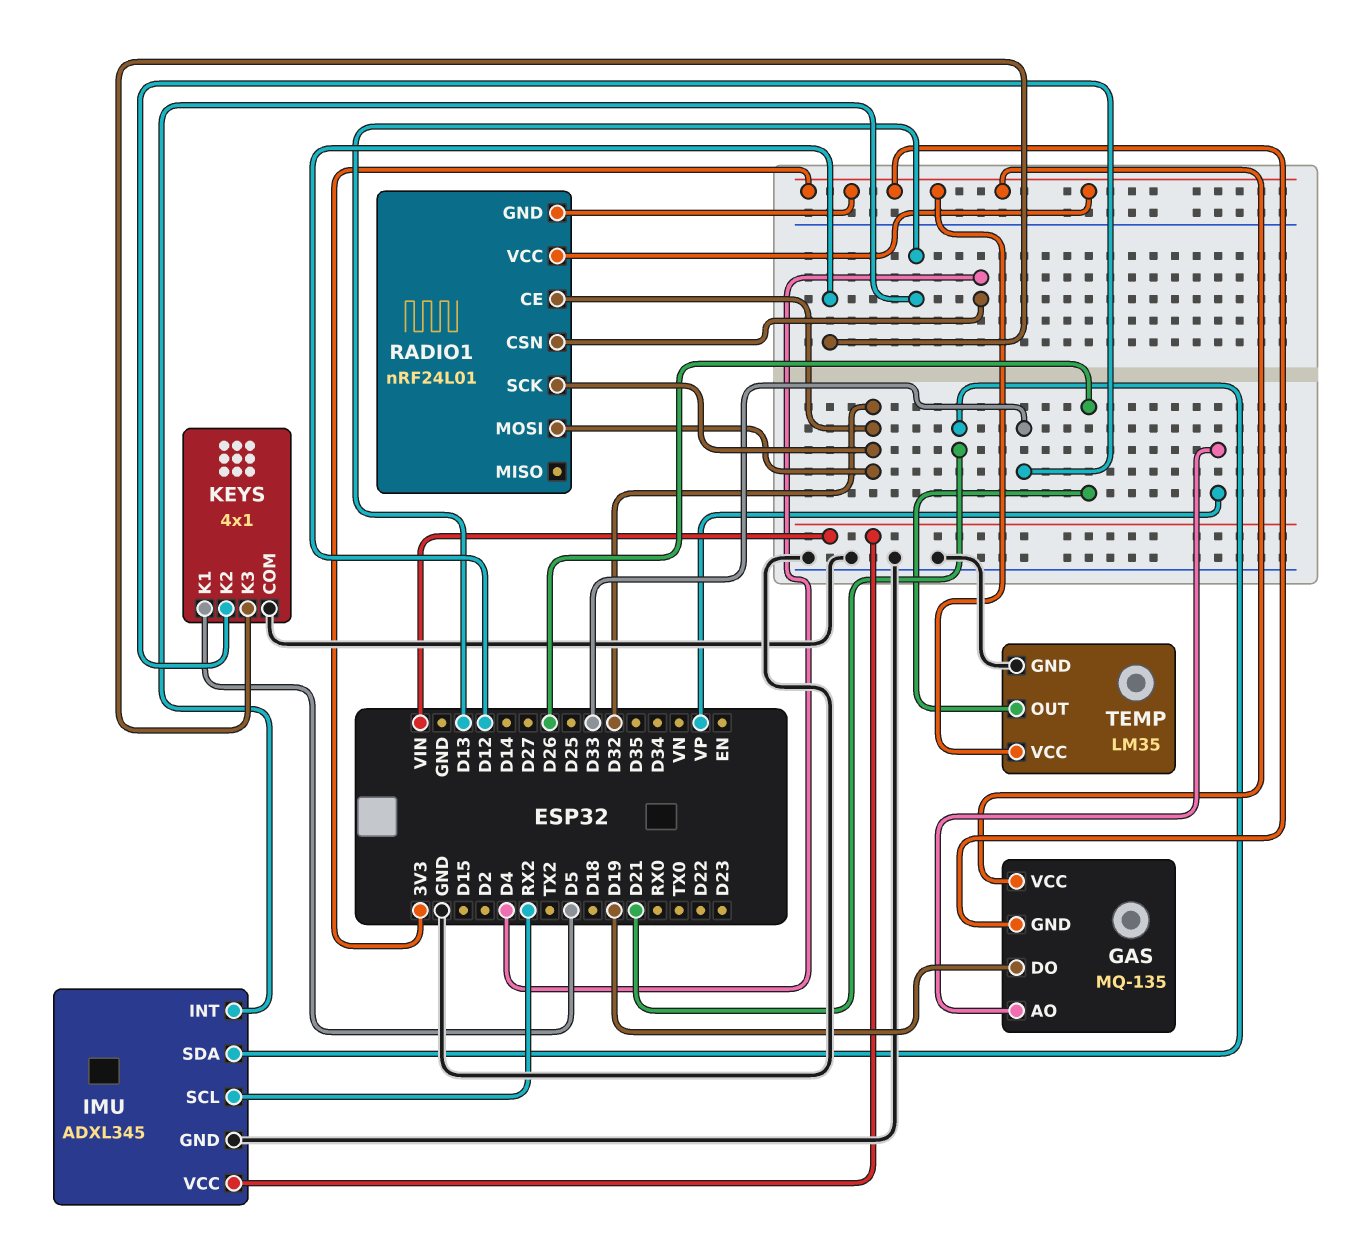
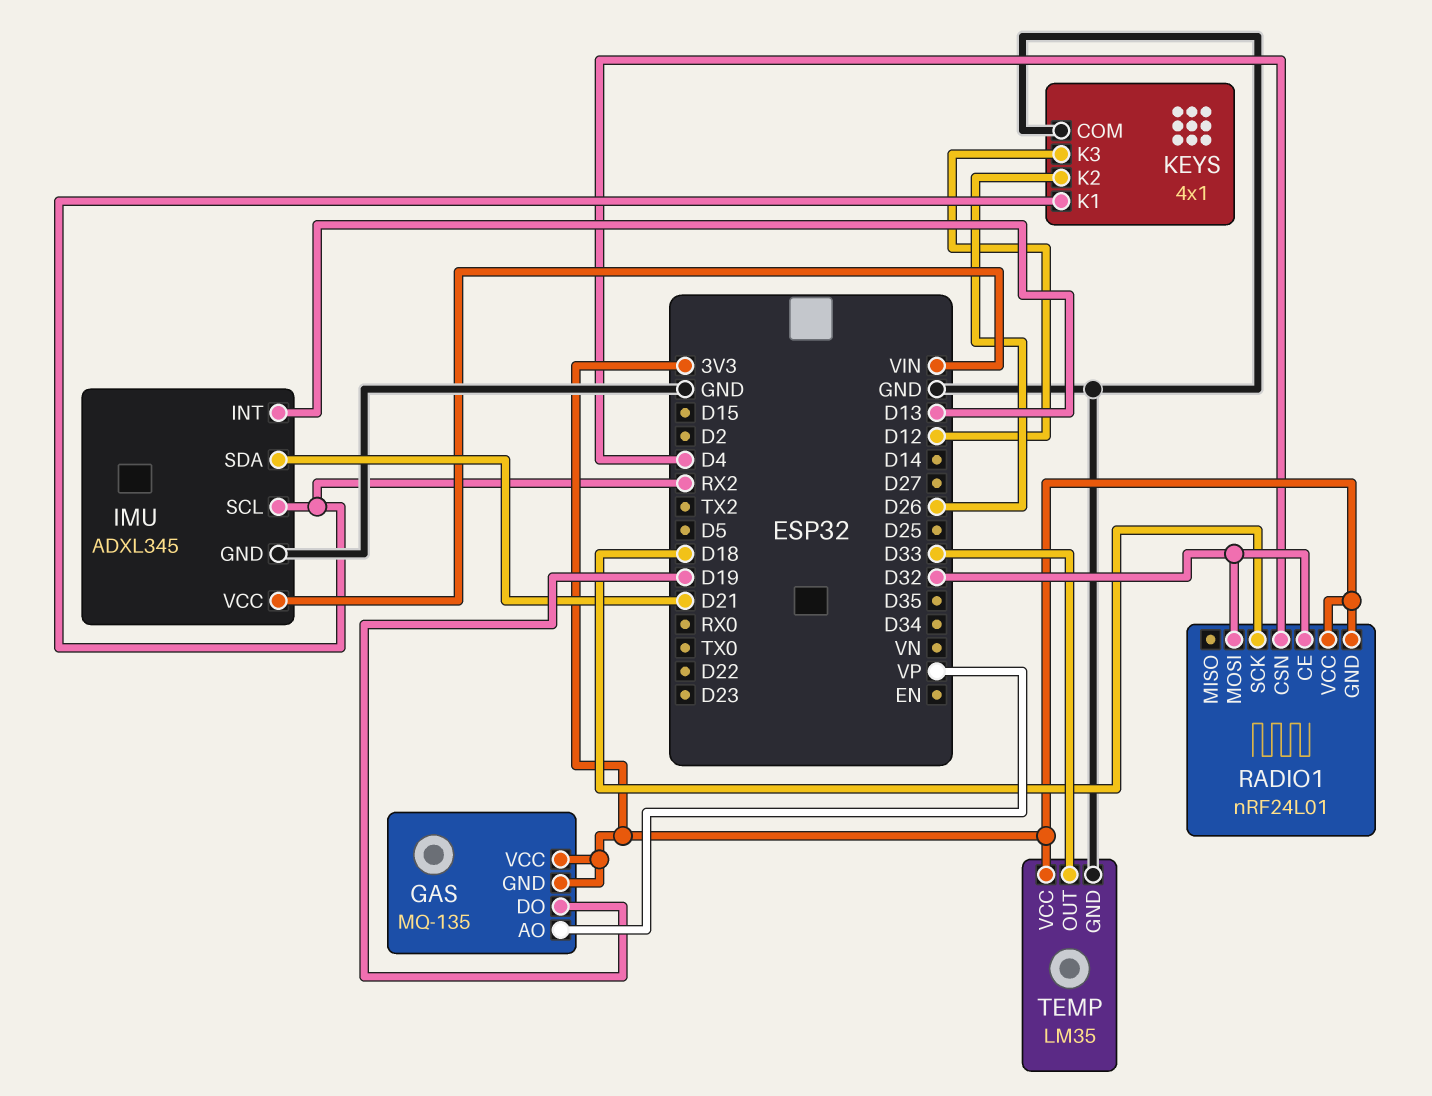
KEYS pin K1: D5 -> RX2
KEYS pin K2: D33 -> D26
RADIO1 pin SCK: D32 -> D18
TEMP pin OUT: D26 -> D33

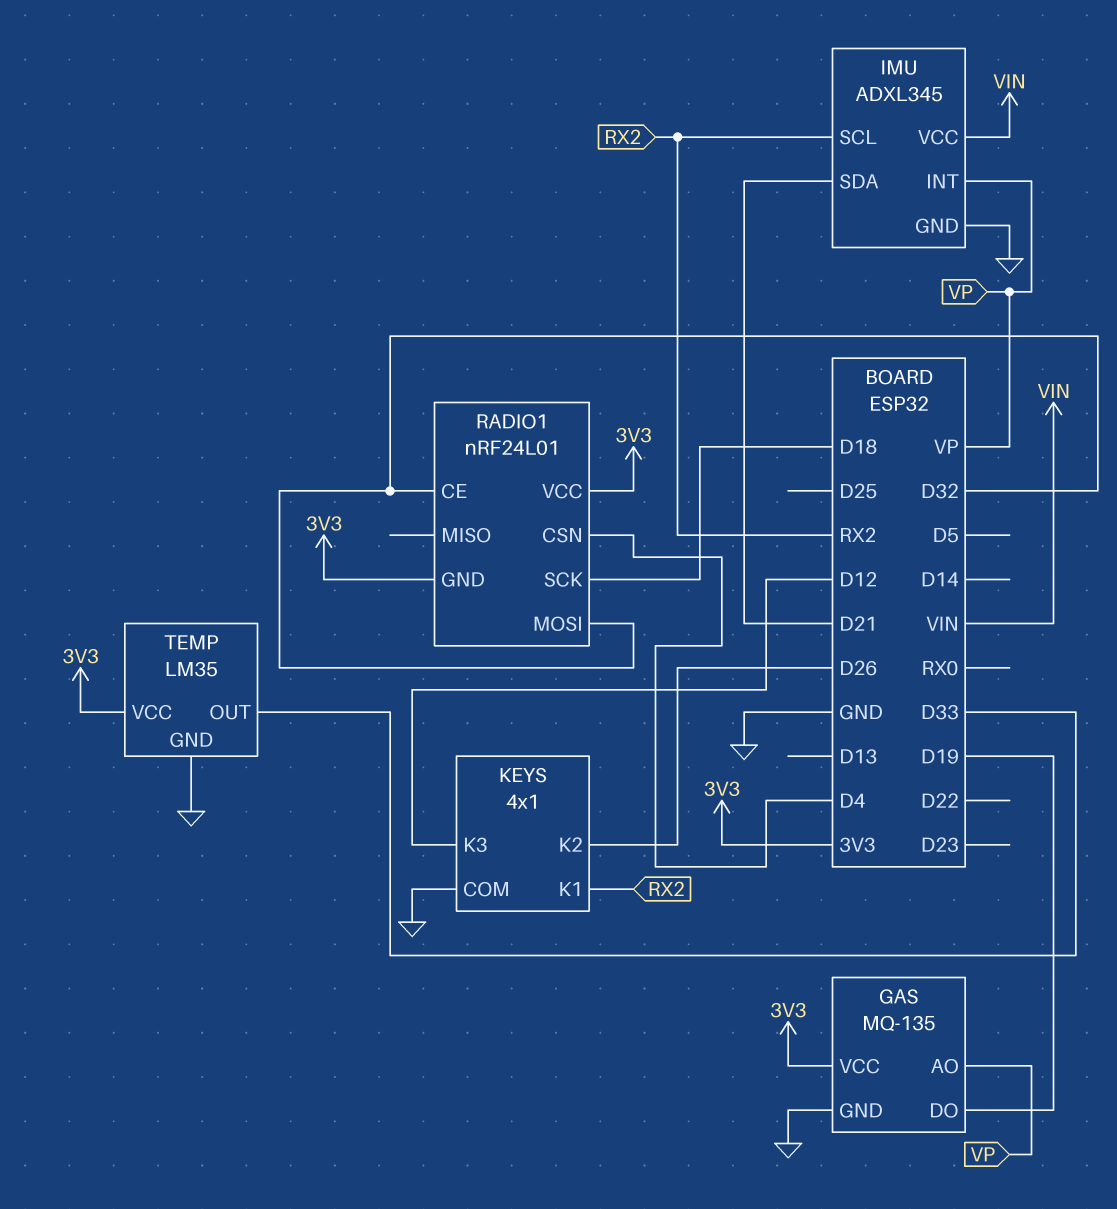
GAS pin GND: 3V3 -> GND
IMU pin INT: D13 -> VP

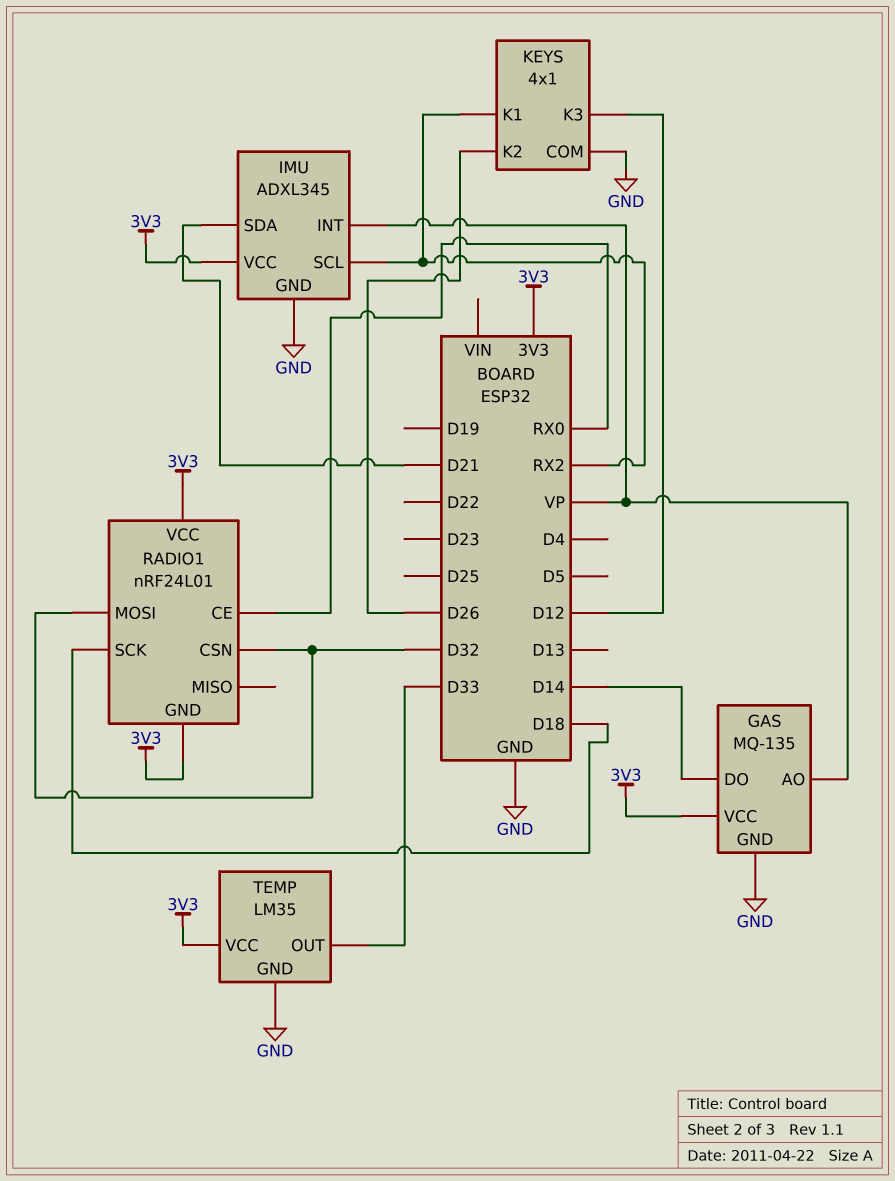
GAS pin DO: D19 -> D14
IMU pin VCC: VIN -> 3V3
RADIO1 pin CE: D32 -> RX0
RADIO1 pin CSN: D4 -> D32

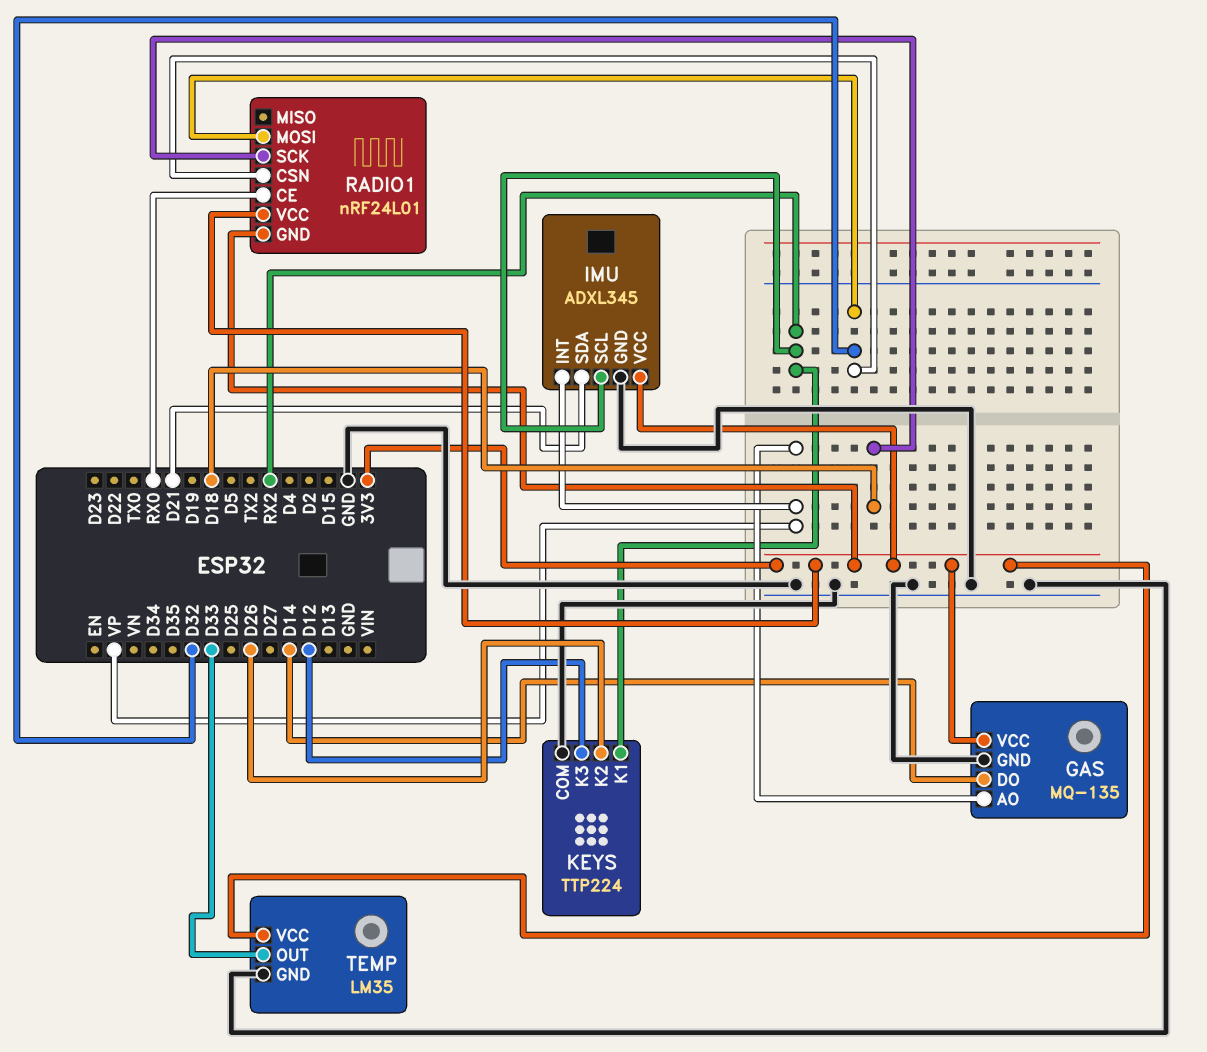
KEYS: 4x1 -> TTP224

